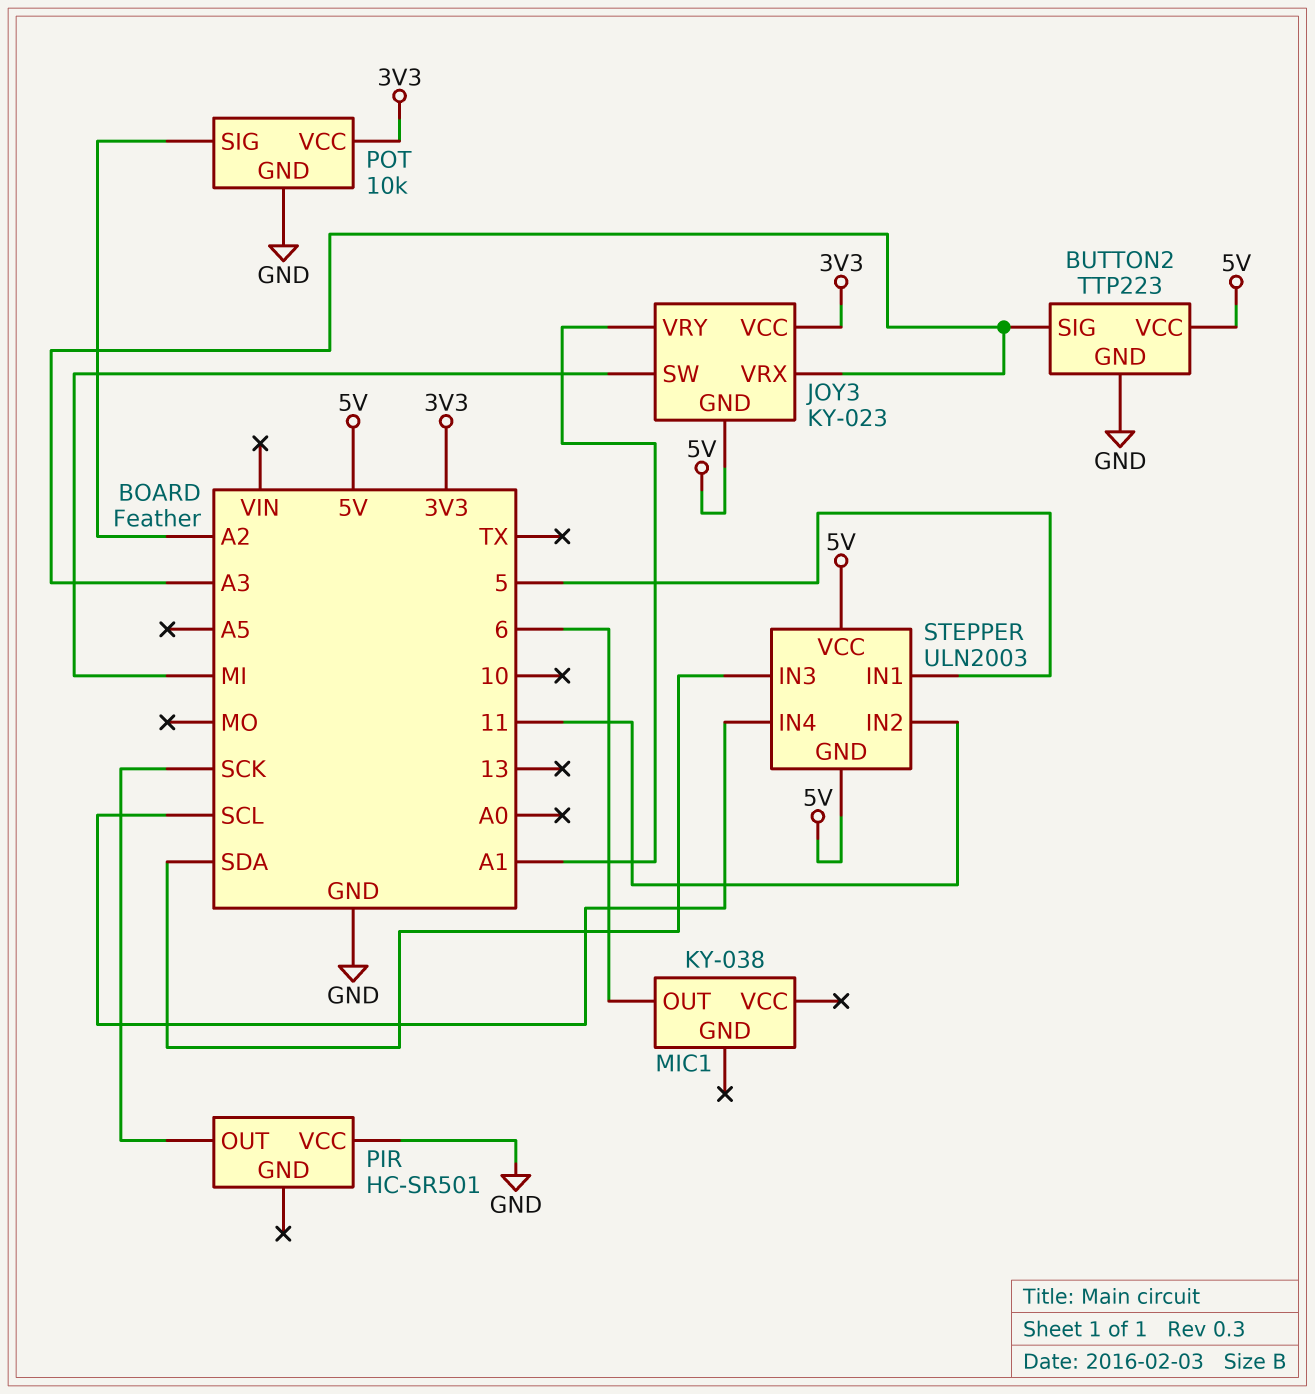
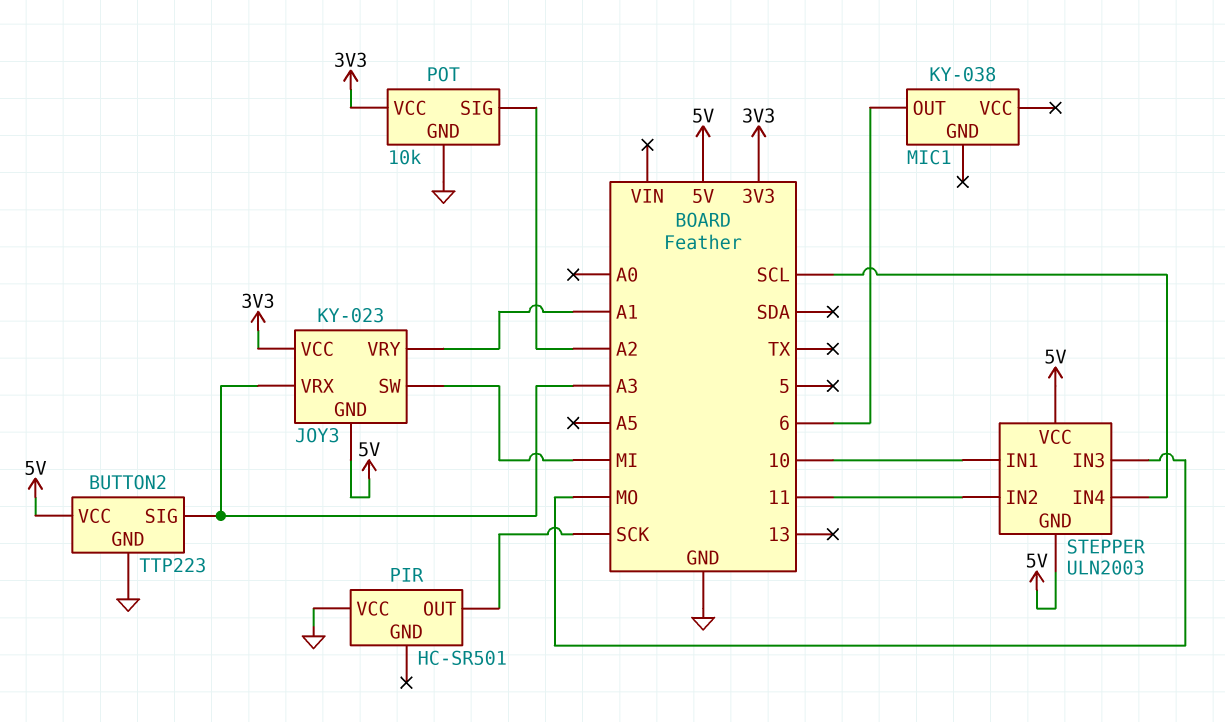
STEPPER pin IN1: 5 -> 10
STEPPER pin IN3: SDA -> MO

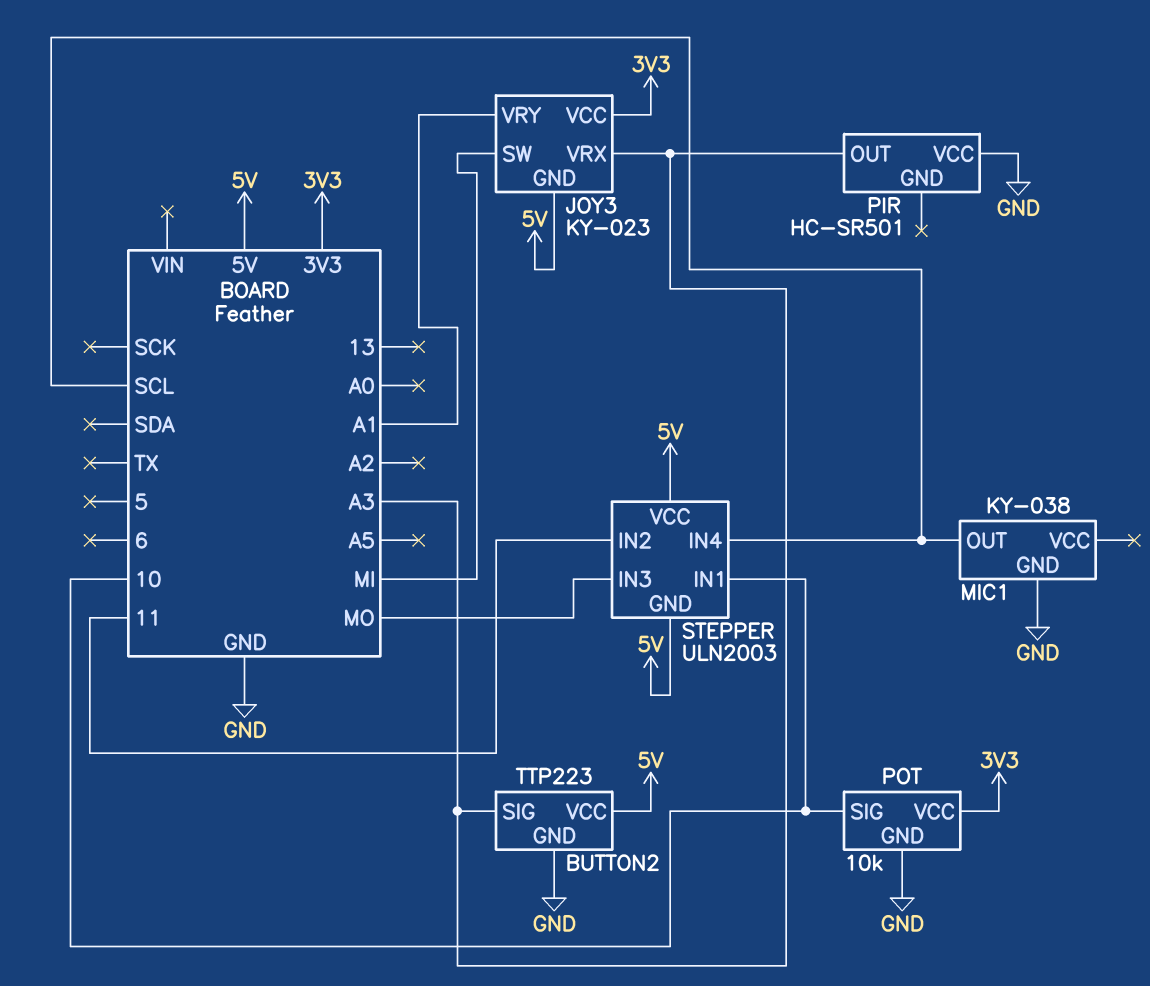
MIC1 pin GND: none -> GND
MIC1 pin OUT: 6 -> SCL
PIR pin OUT: SCK -> A3
POT pin SIG: A2 -> 10

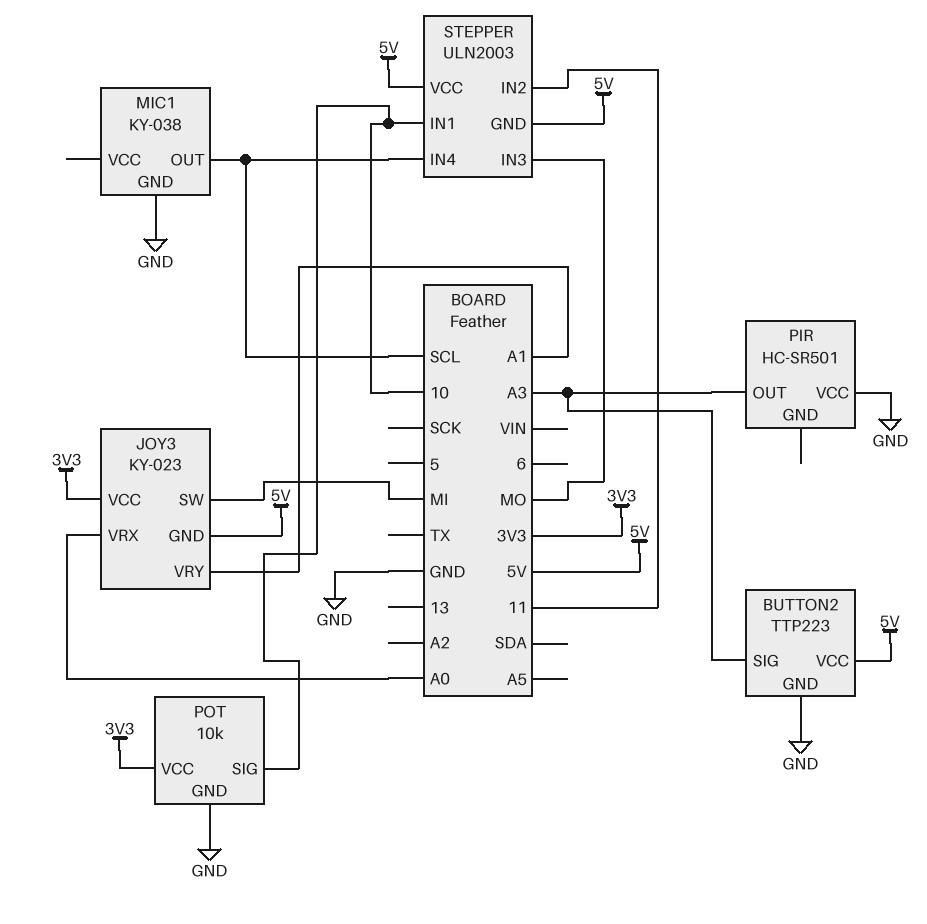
JOY3 pin VRX: A3 -> A0

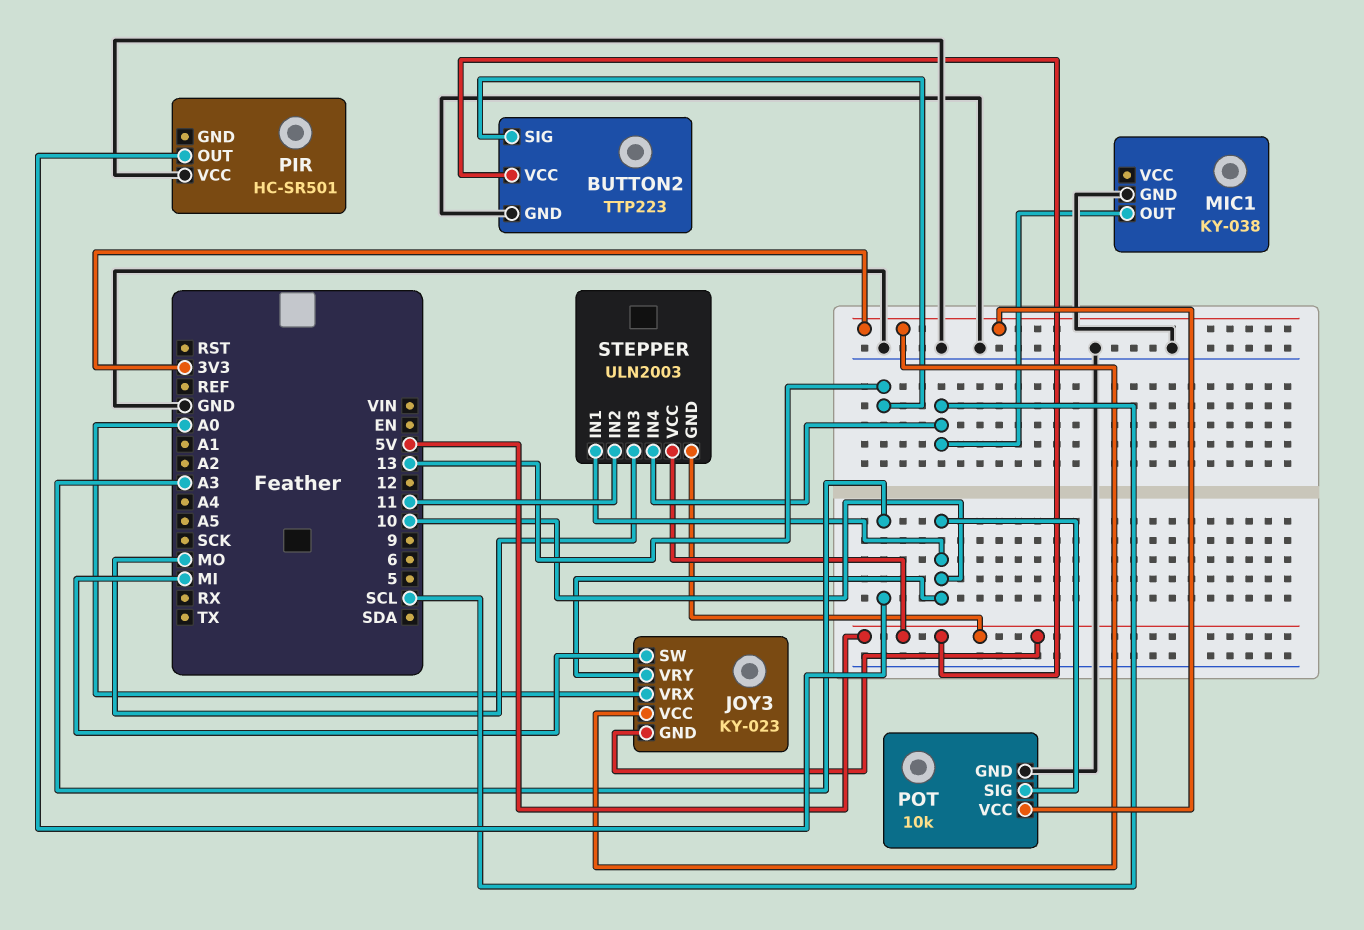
BUTTON2 pin SIG: A3 -> 13
JOY3 pin VRY: A1 -> 10

